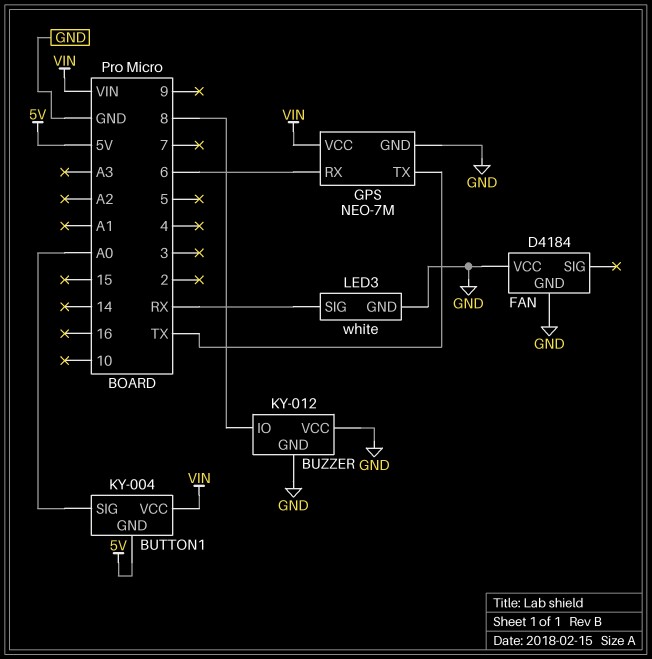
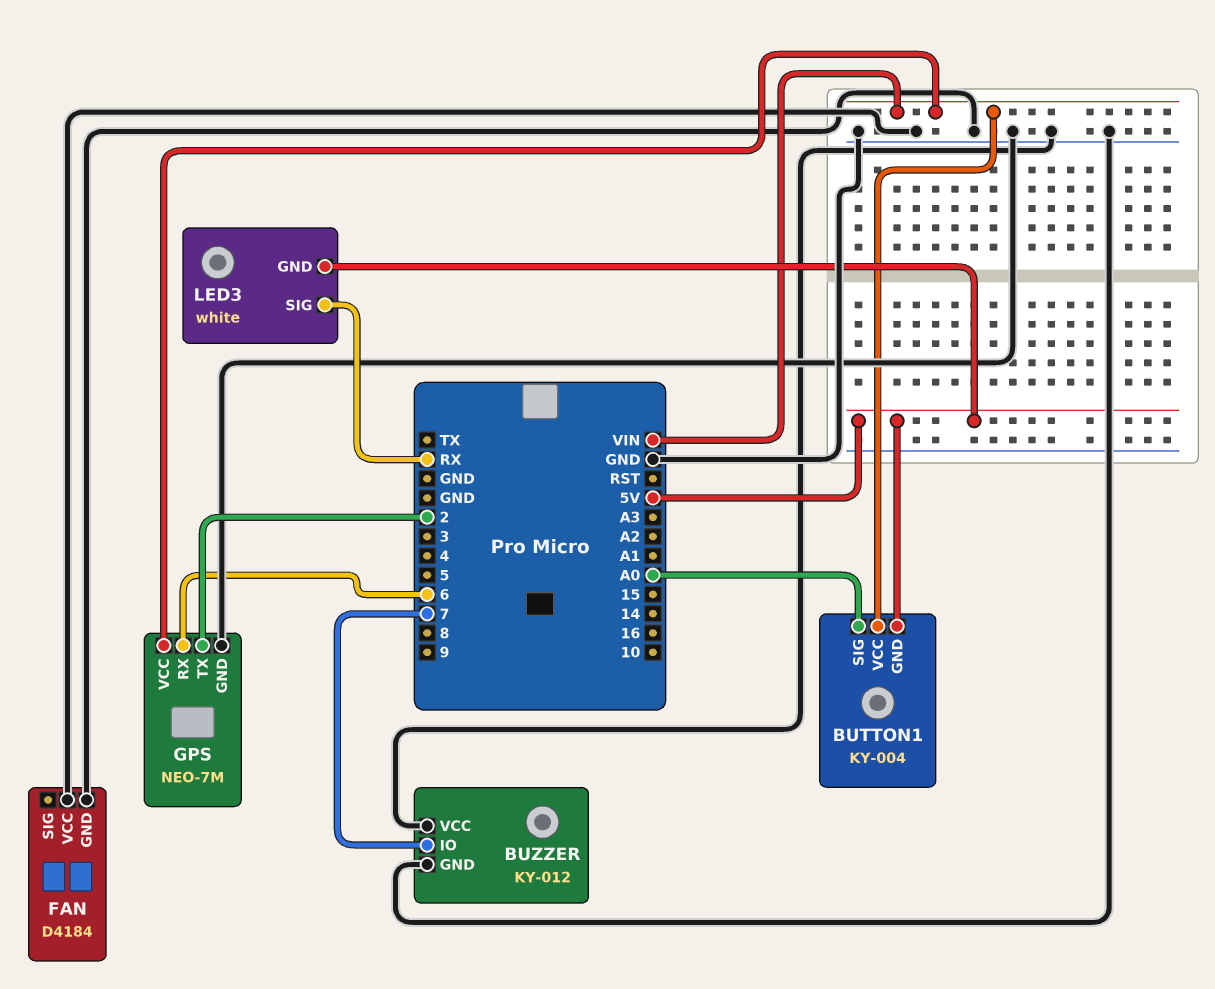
BUZZER pin IO: 8 -> 7
GPS pin TX: TX -> 2
LED3 pin GND: GND -> 5V

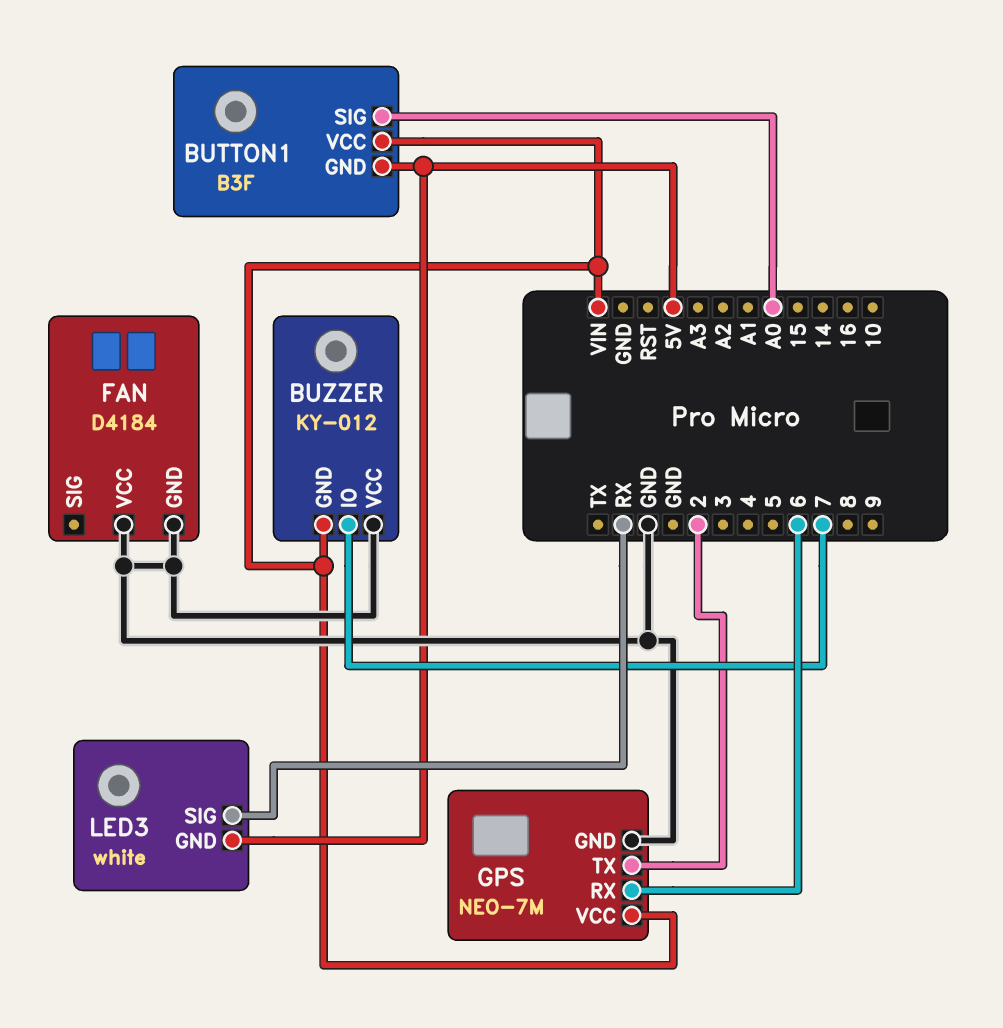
BUTTON1: KY-004 -> B3F
BUZZER pin GND: GND -> VIN

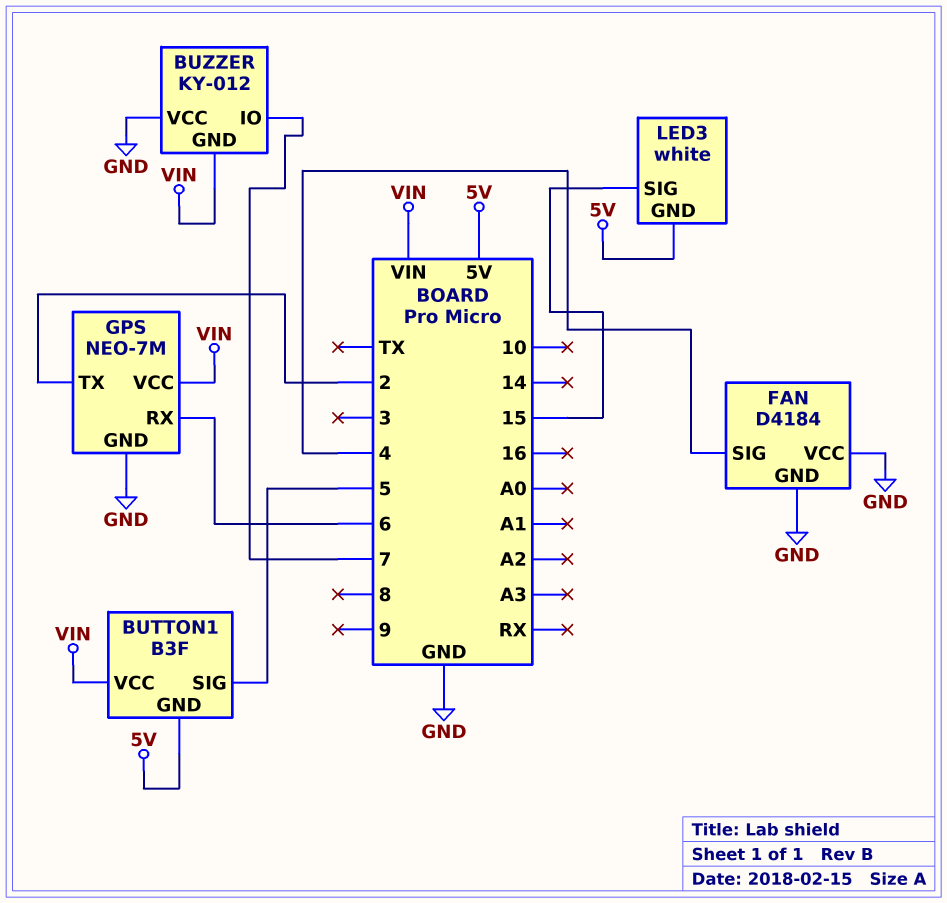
BUTTON1 pin SIG: A0 -> 5
FAN pin SIG: none -> 4
LED3 pin SIG: RX -> 15

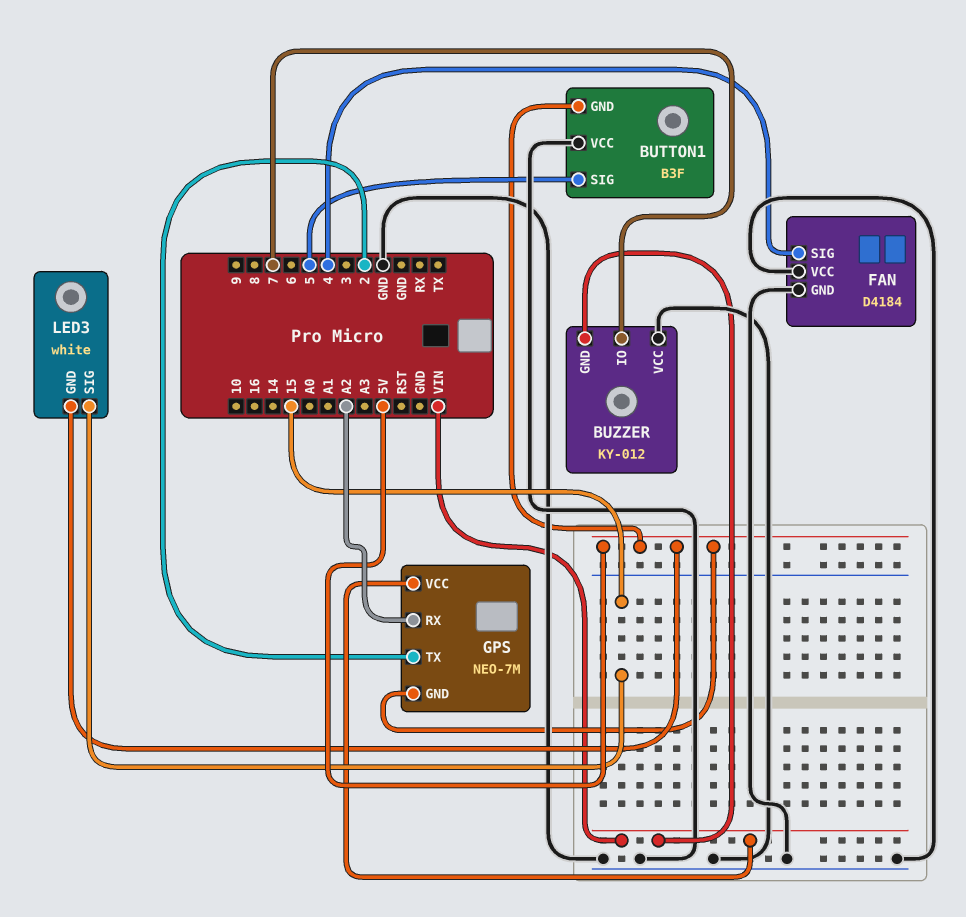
BUTTON1 pin VCC: VIN -> GND
GPS pin GND: GND -> 5V
GPS pin RX: 6 -> A2

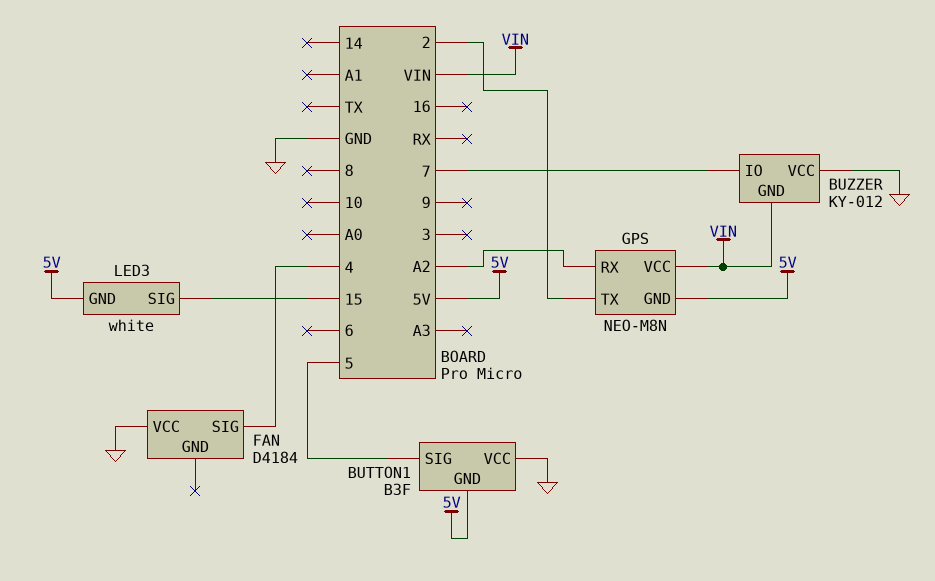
FAN pin GND: GND -> none
GPS: NEO-7M -> NEO-M8N

